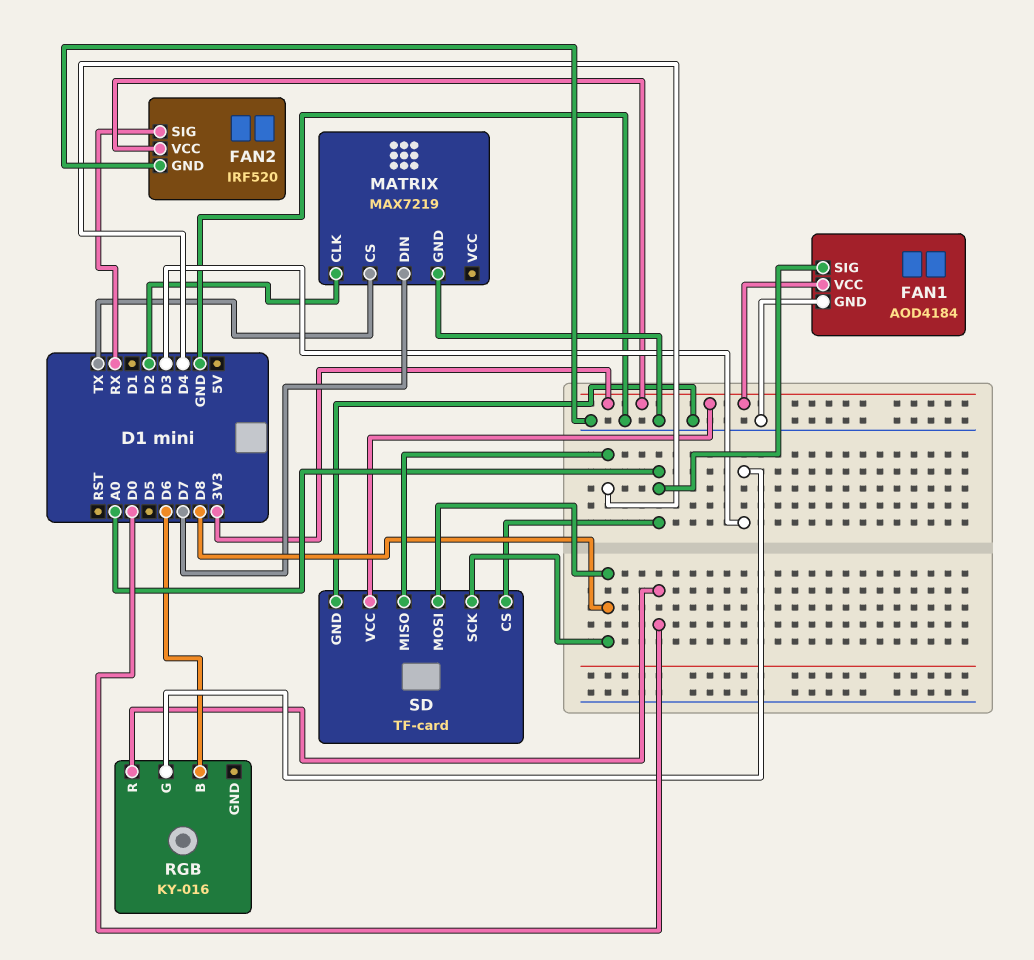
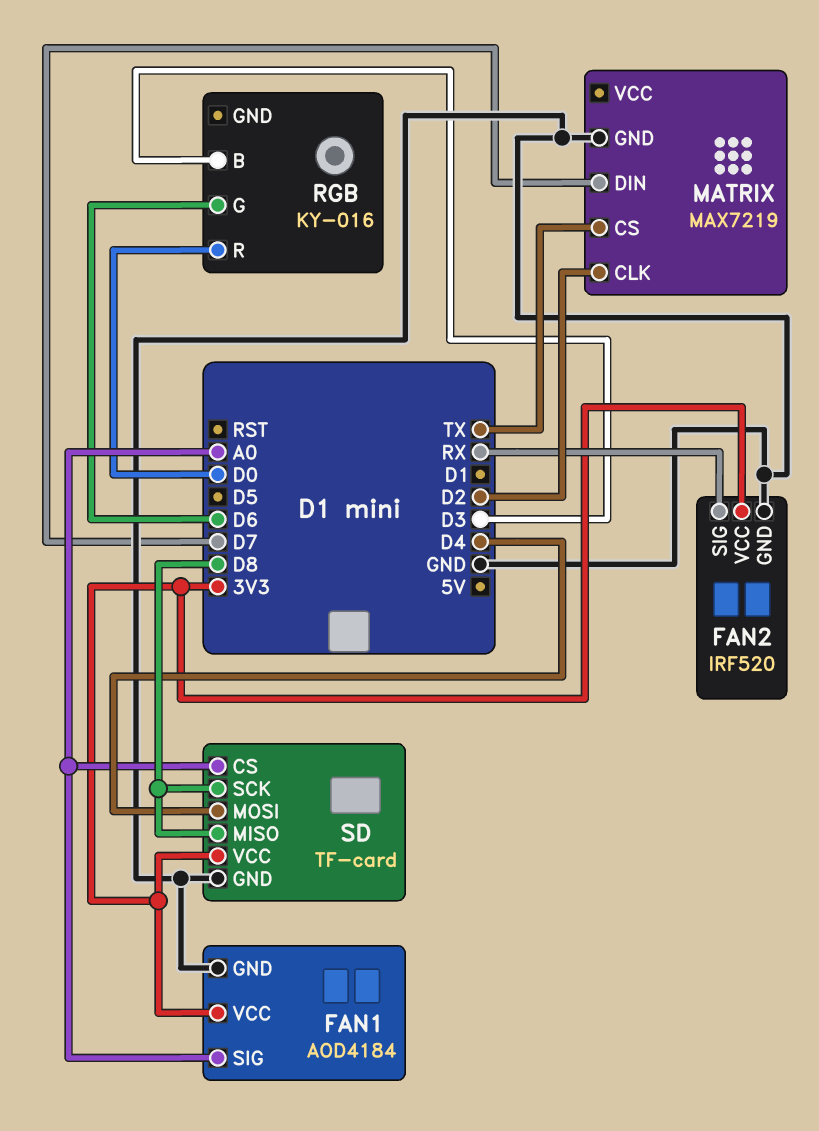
RGB pin B: D6 -> D3
RGB pin G: D3 -> D6
SD pin MISO: D4 -> D8
SD pin MOSI: D8 -> D4

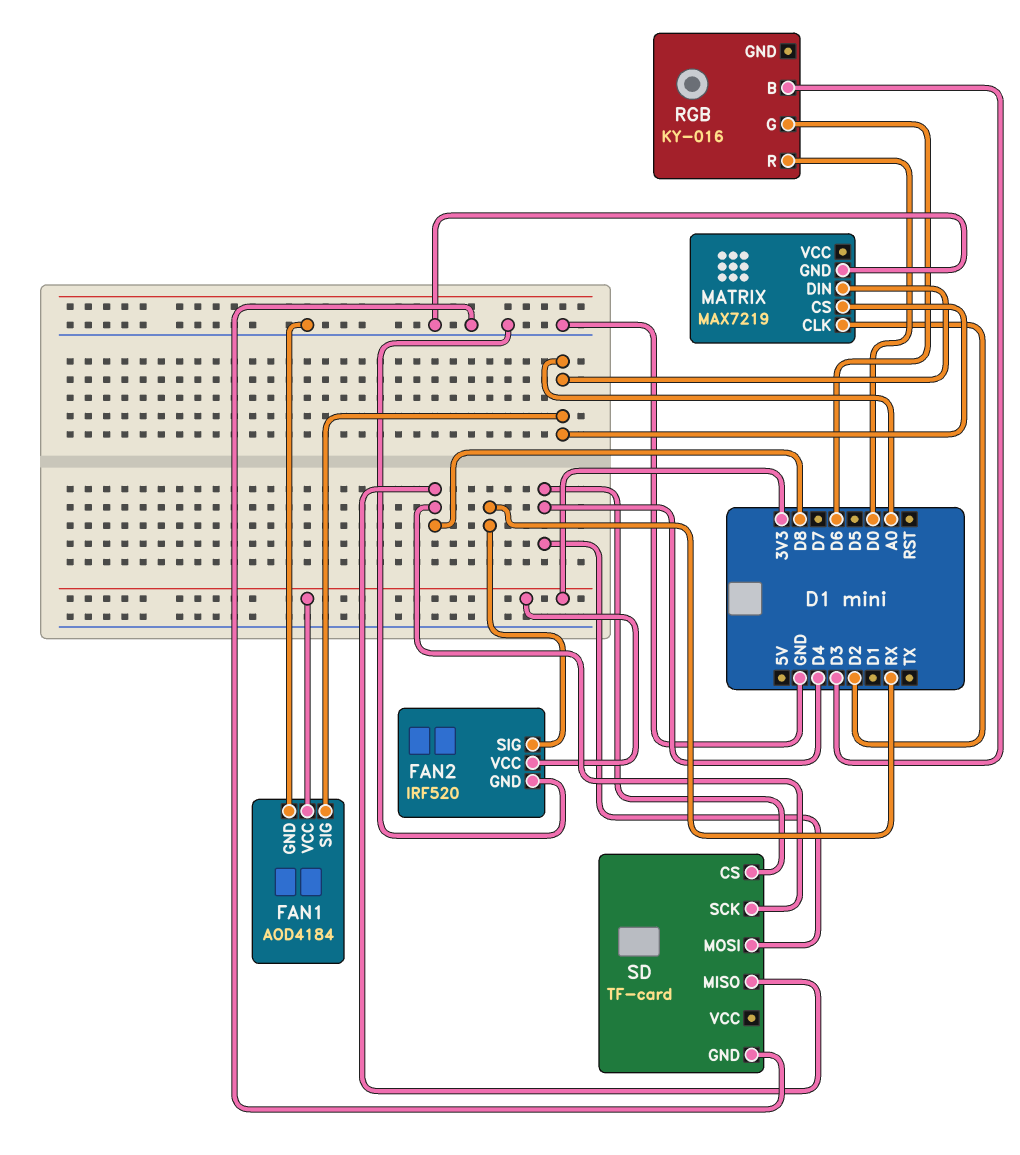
MATRIX pin CS: TX -> A0
MATRIX pin DIN: D7 -> A0
SD pin CS: A0 -> D4
SD pin VCC: 3V3 -> none

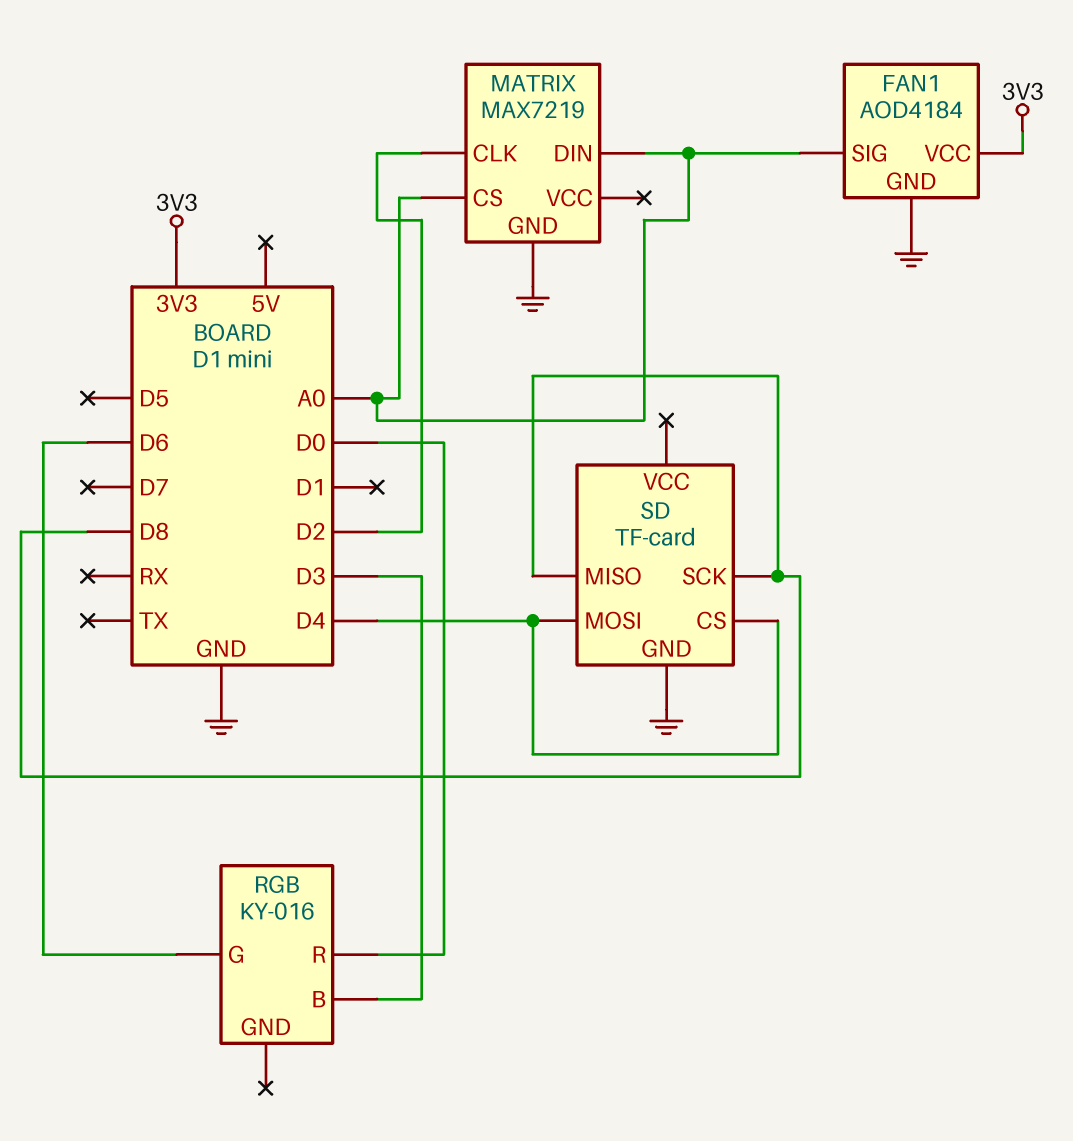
FAN2: IRF520 -> none
FAN2 pin GND: GND -> none
FAN2 pin SIG: RX -> none
FAN2 pin VCC: 3V3 -> none

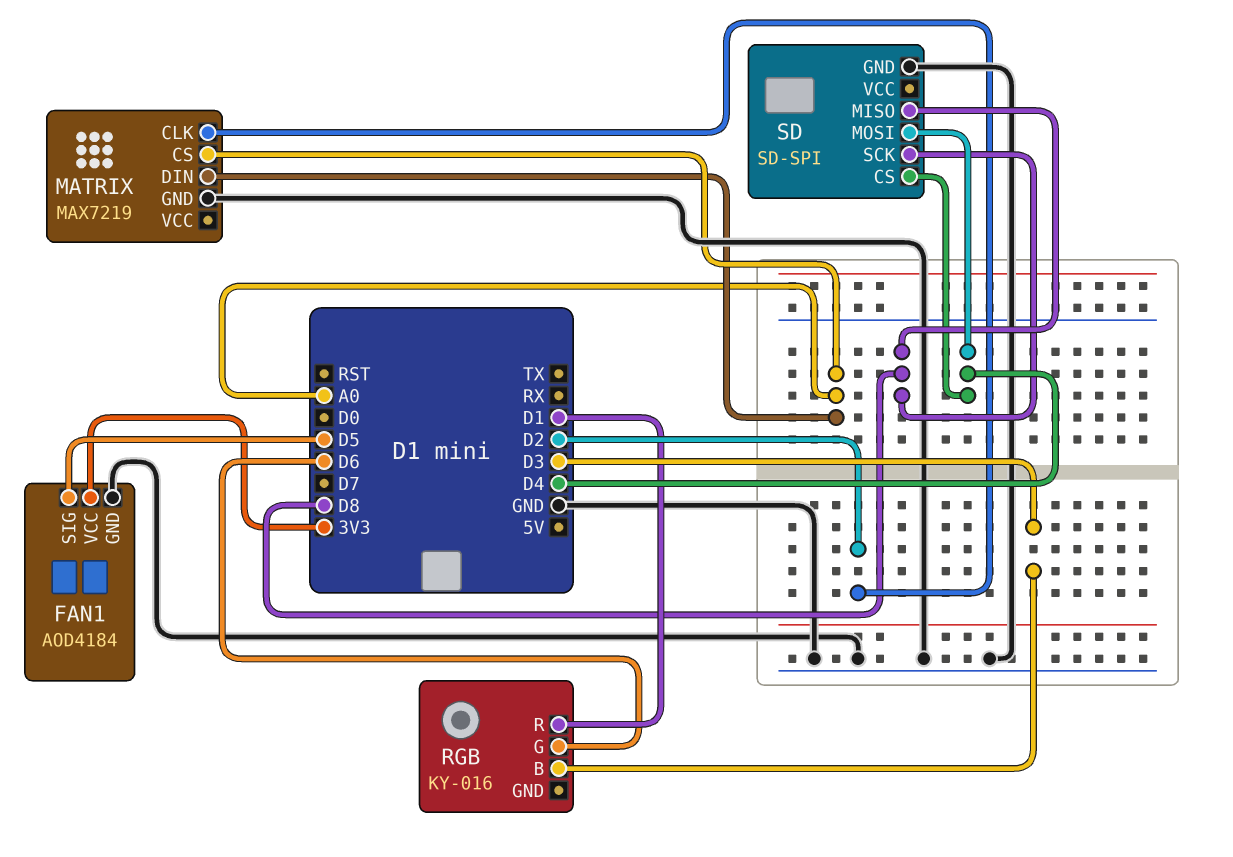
FAN1 pin SIG: A0 -> D5
RGB pin R: D0 -> D1
SD: TF-card -> SD-SPI

